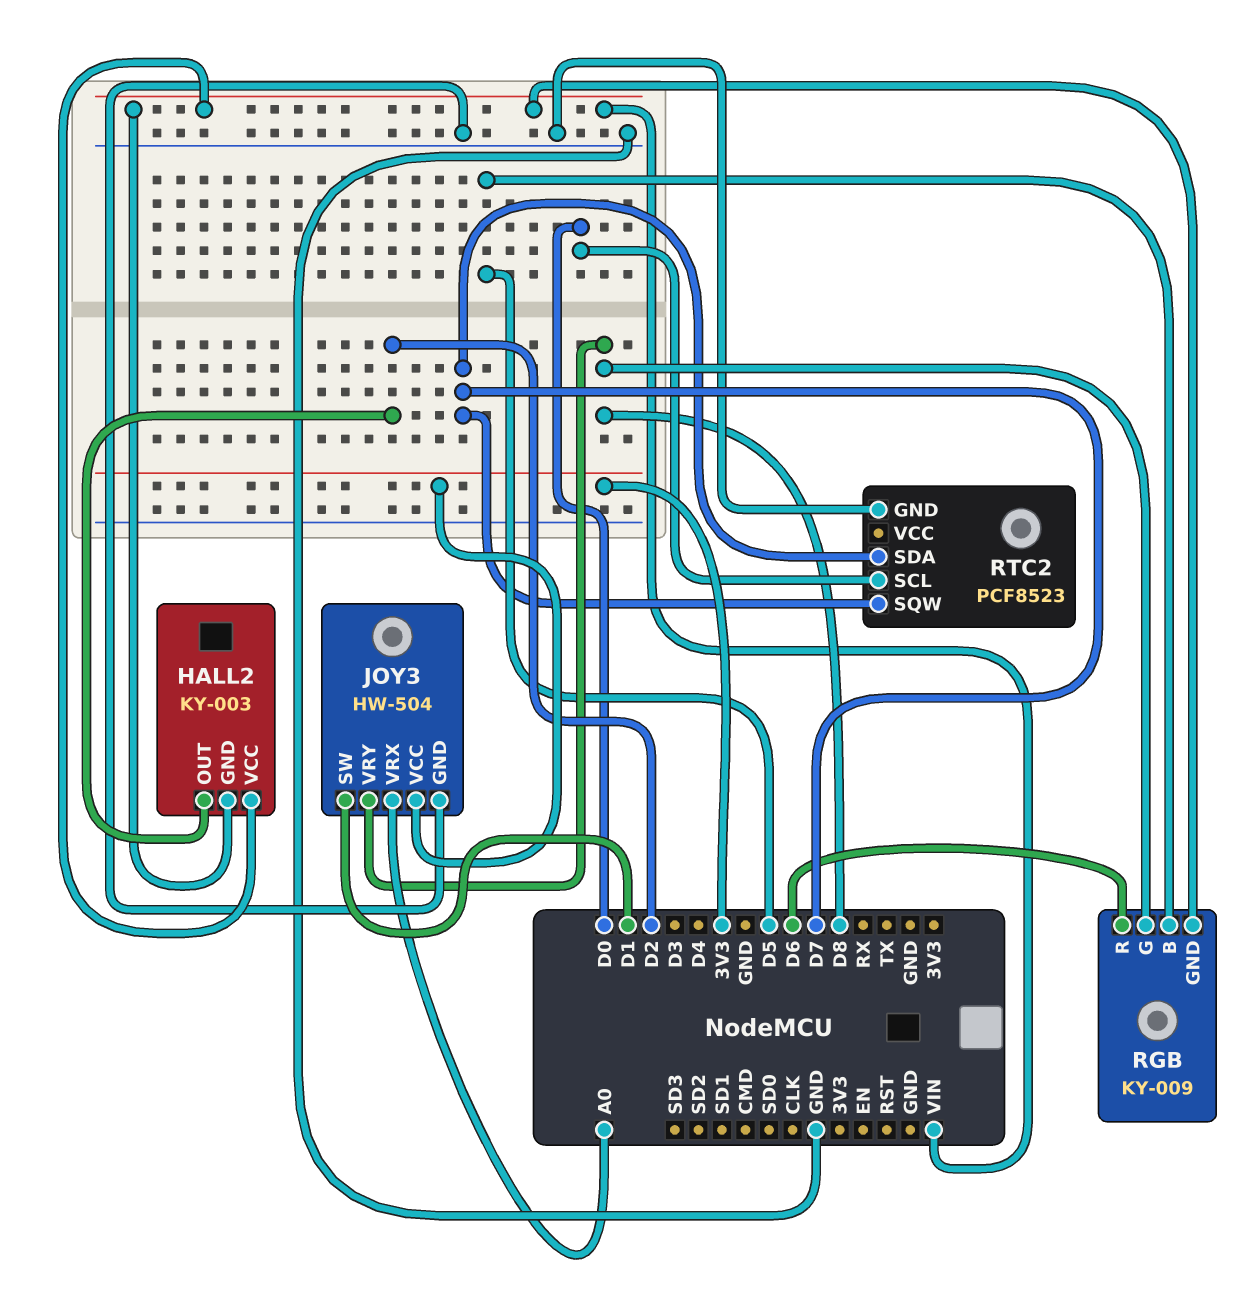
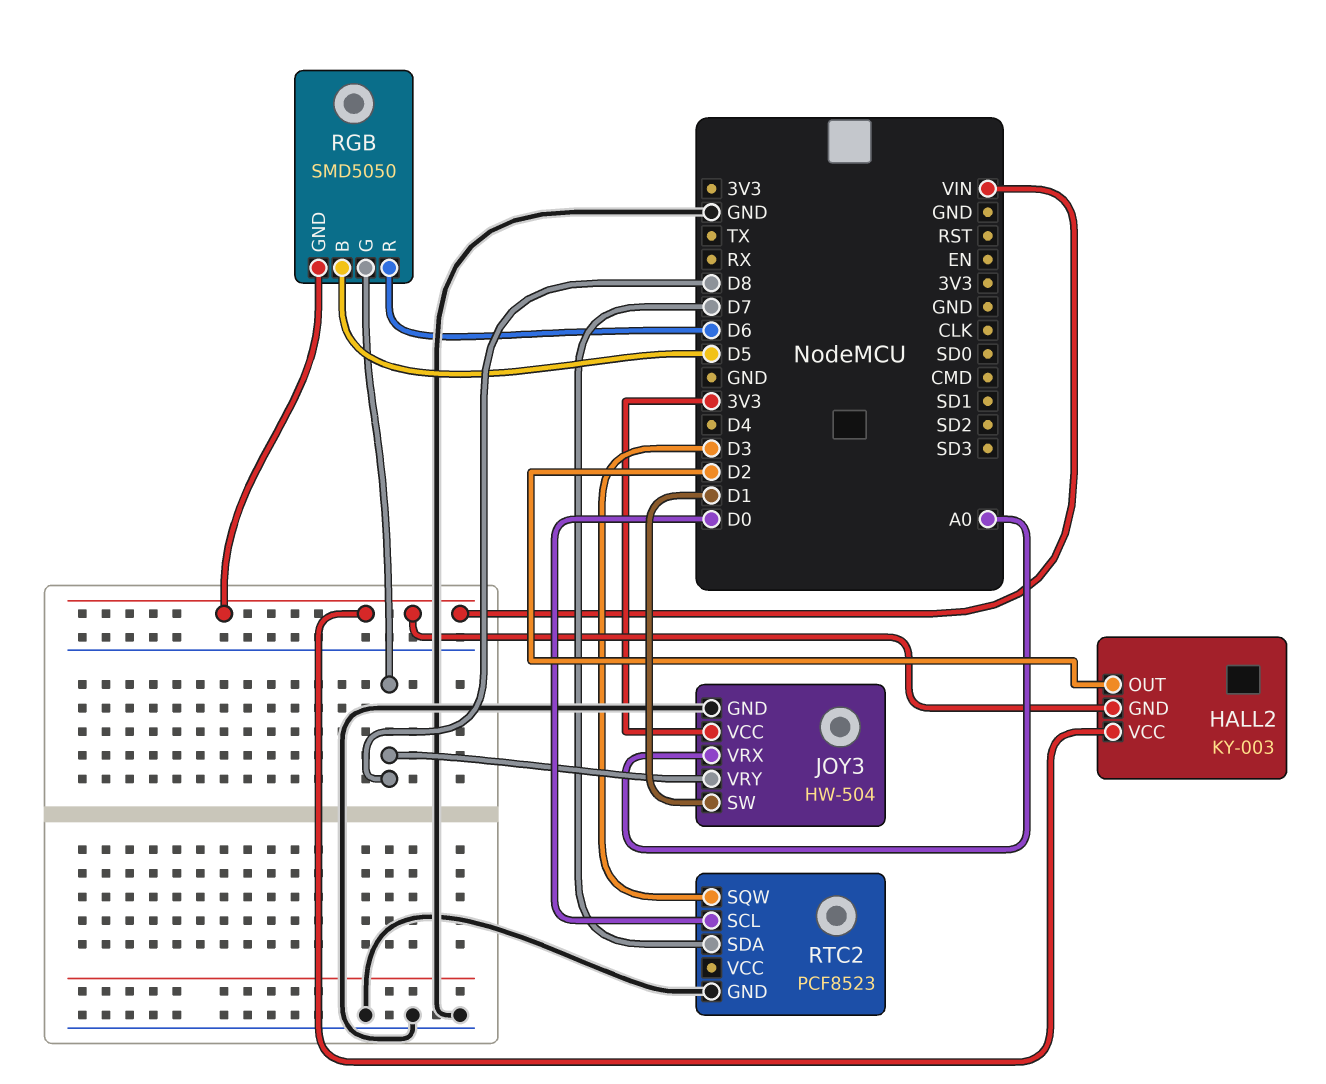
RGB: KY-009 -> SMD5050
RTC2 pin SQW: D7 -> D3

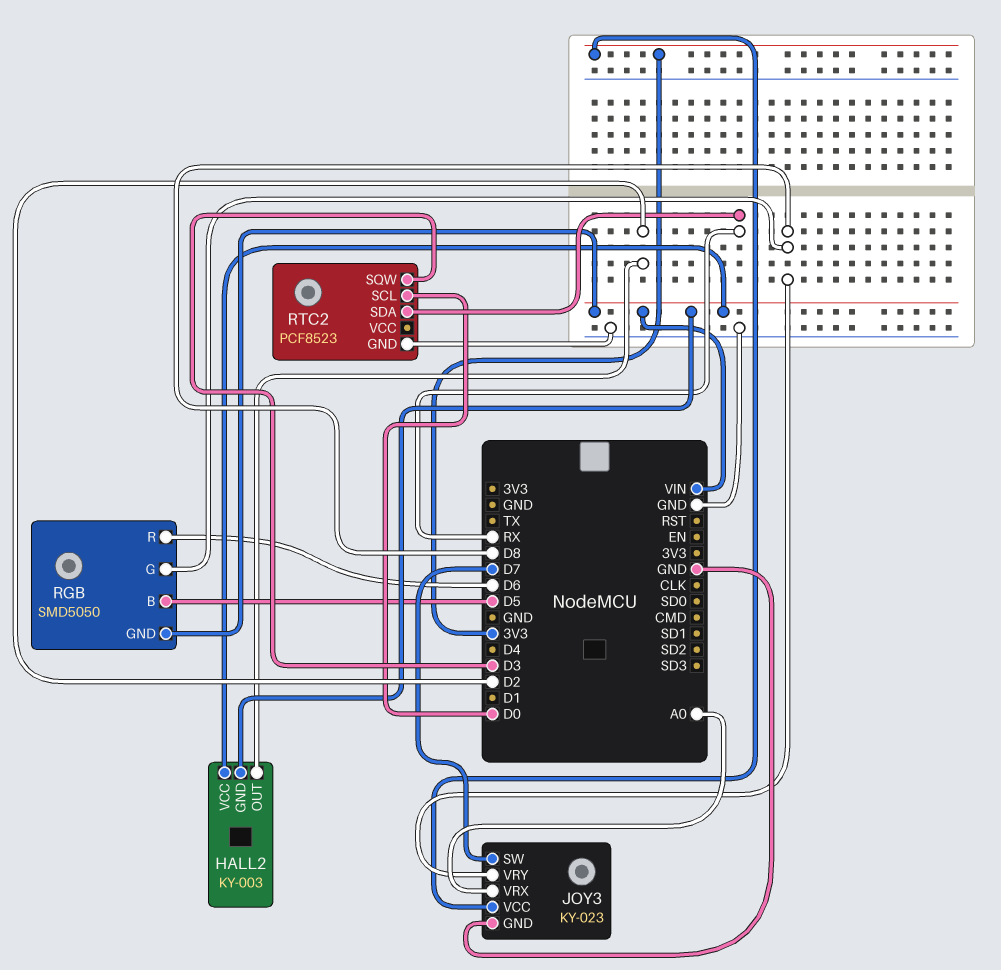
JOY3: HW-504 -> KY-023
JOY3 pin SW: D1 -> D7
RTC2 pin SDA: D7 -> RX

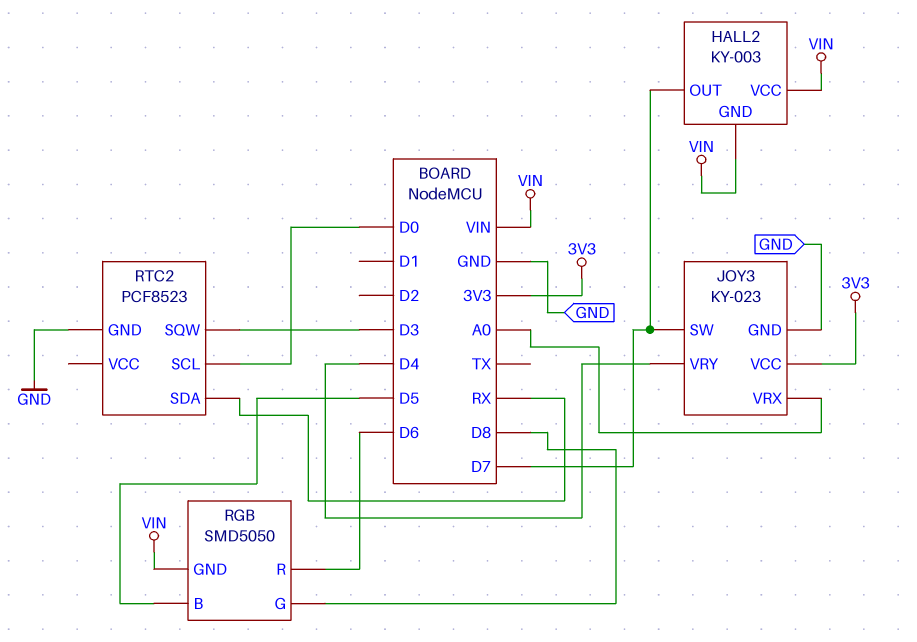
HALL2 pin OUT: D2 -> D7
JOY3 pin VRY: D8 -> D4

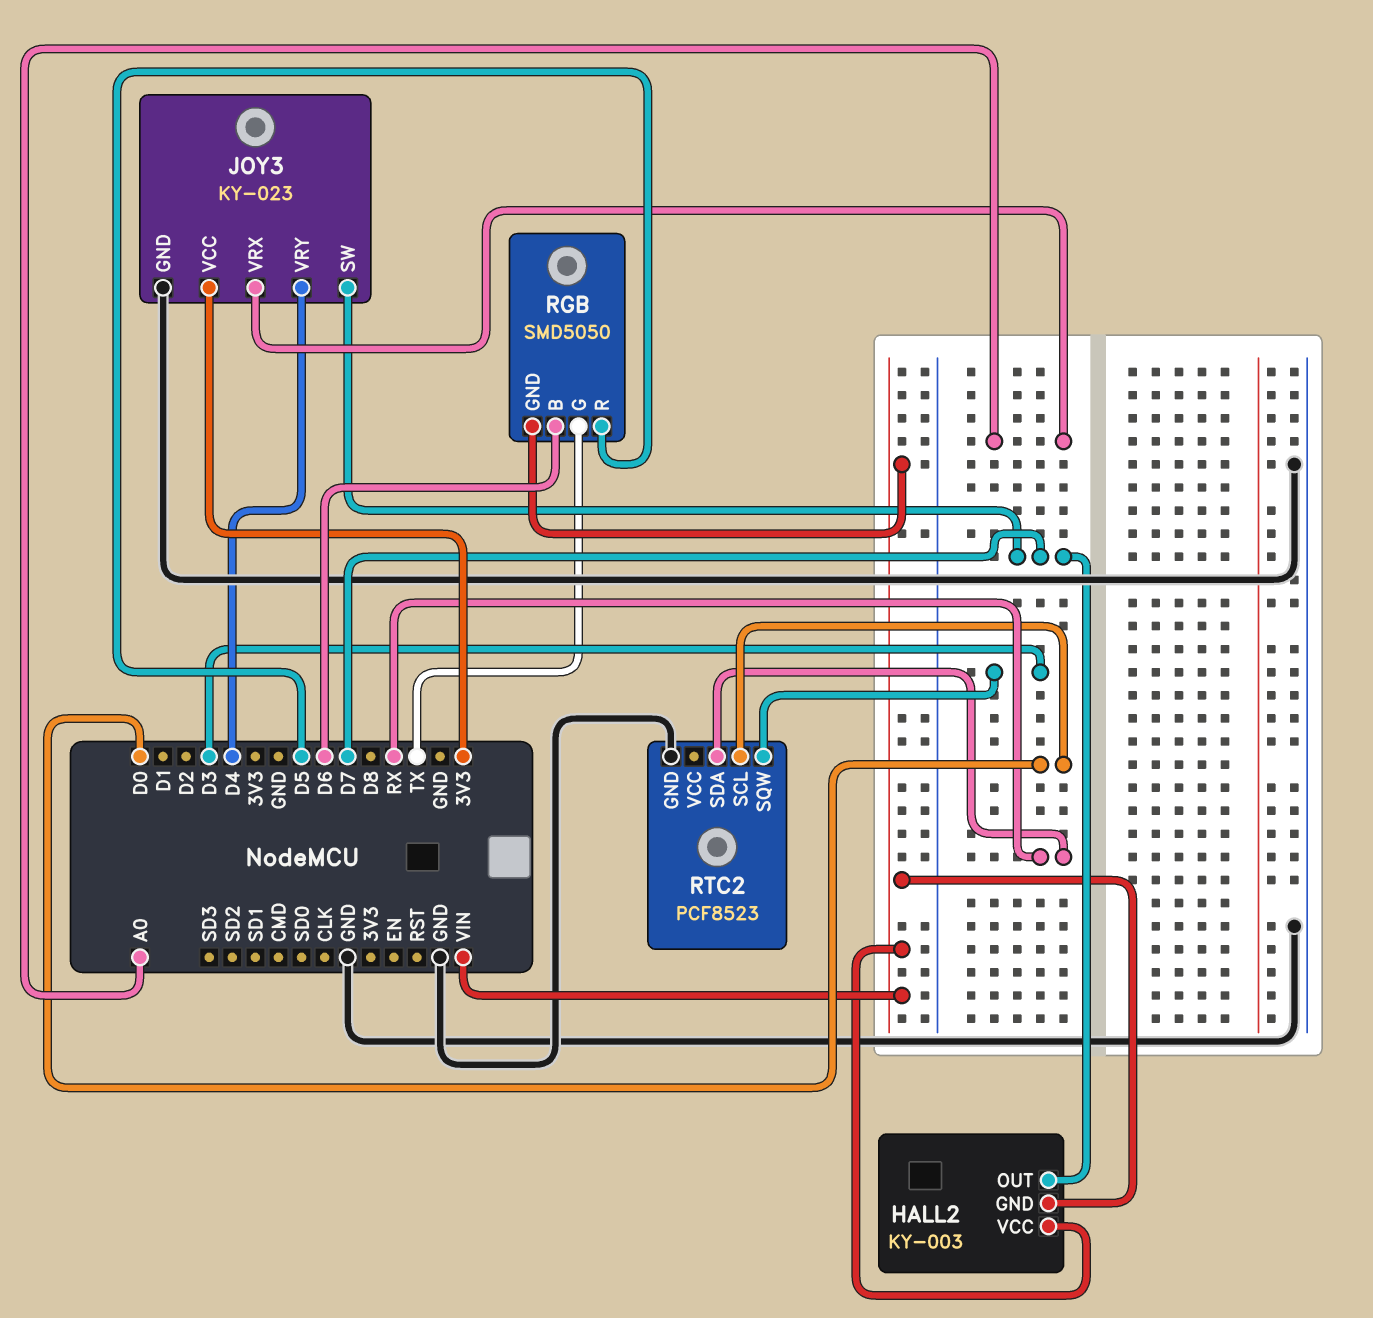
RGB pin B: D5 -> D6
RGB pin G: D8 -> TX
RGB pin R: D6 -> D5

